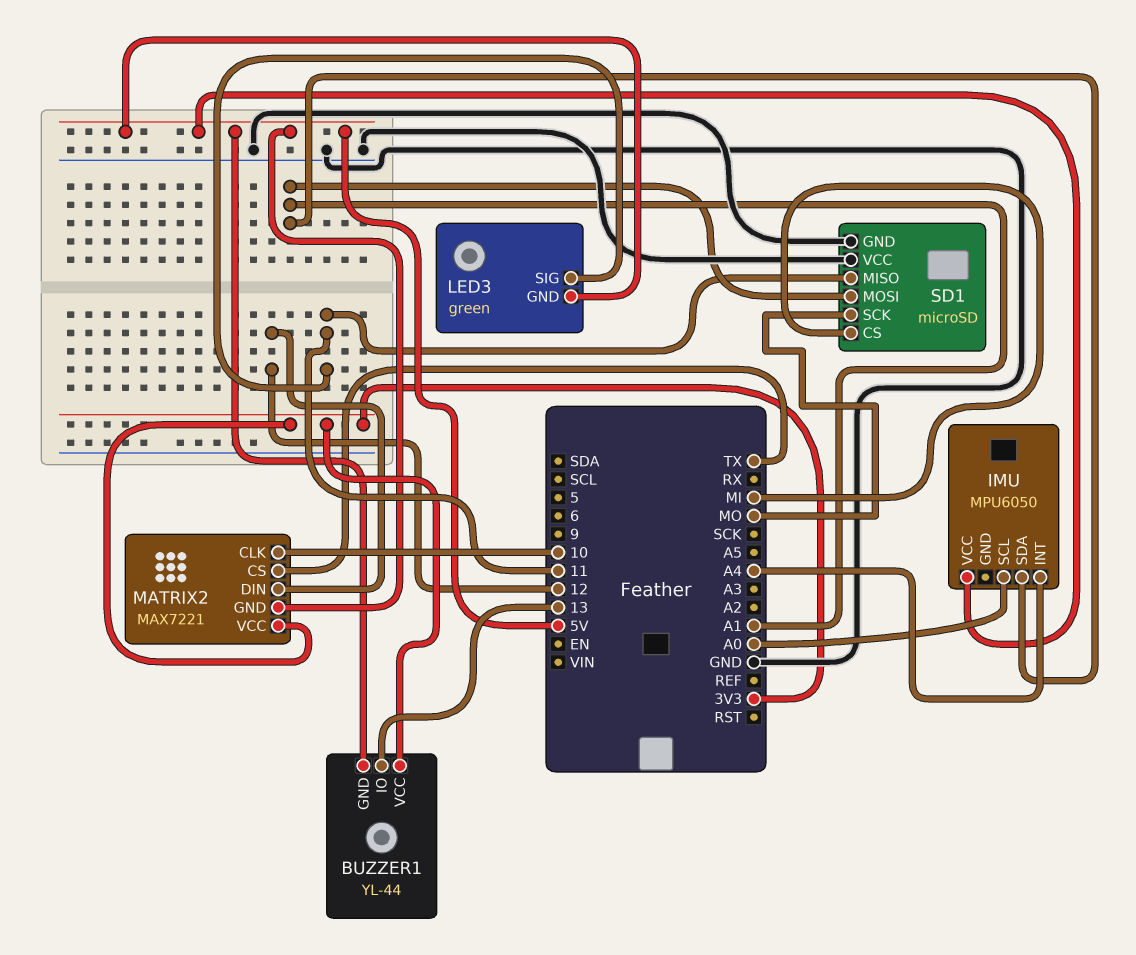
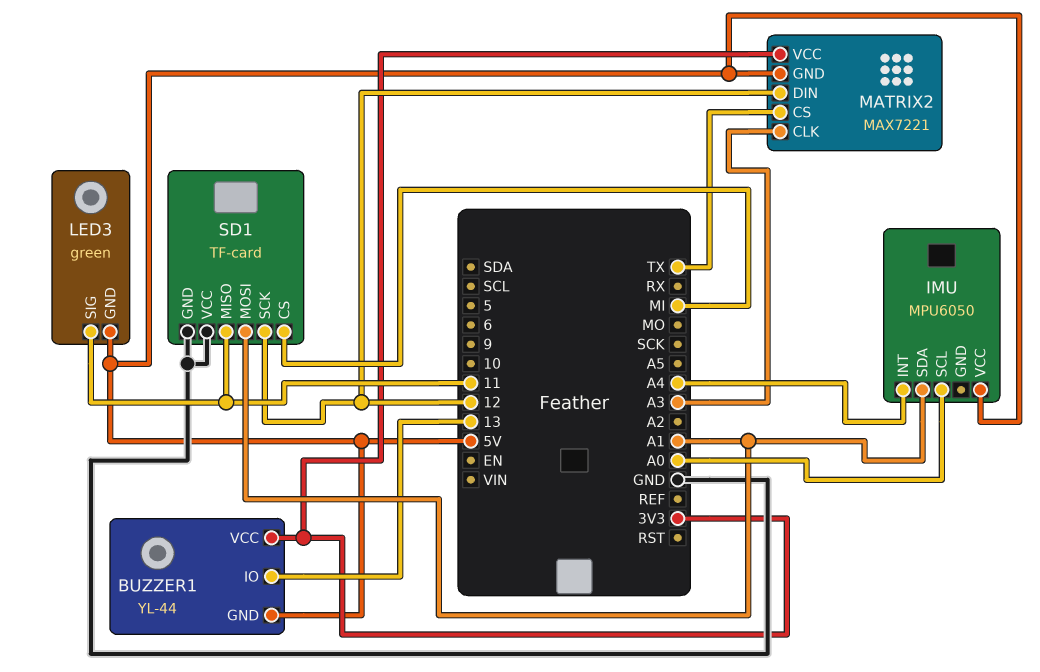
MATRIX2 pin CLK: 10 -> A3
SD1: microSD -> TF-card
SD1 pin SCK: MO -> 12

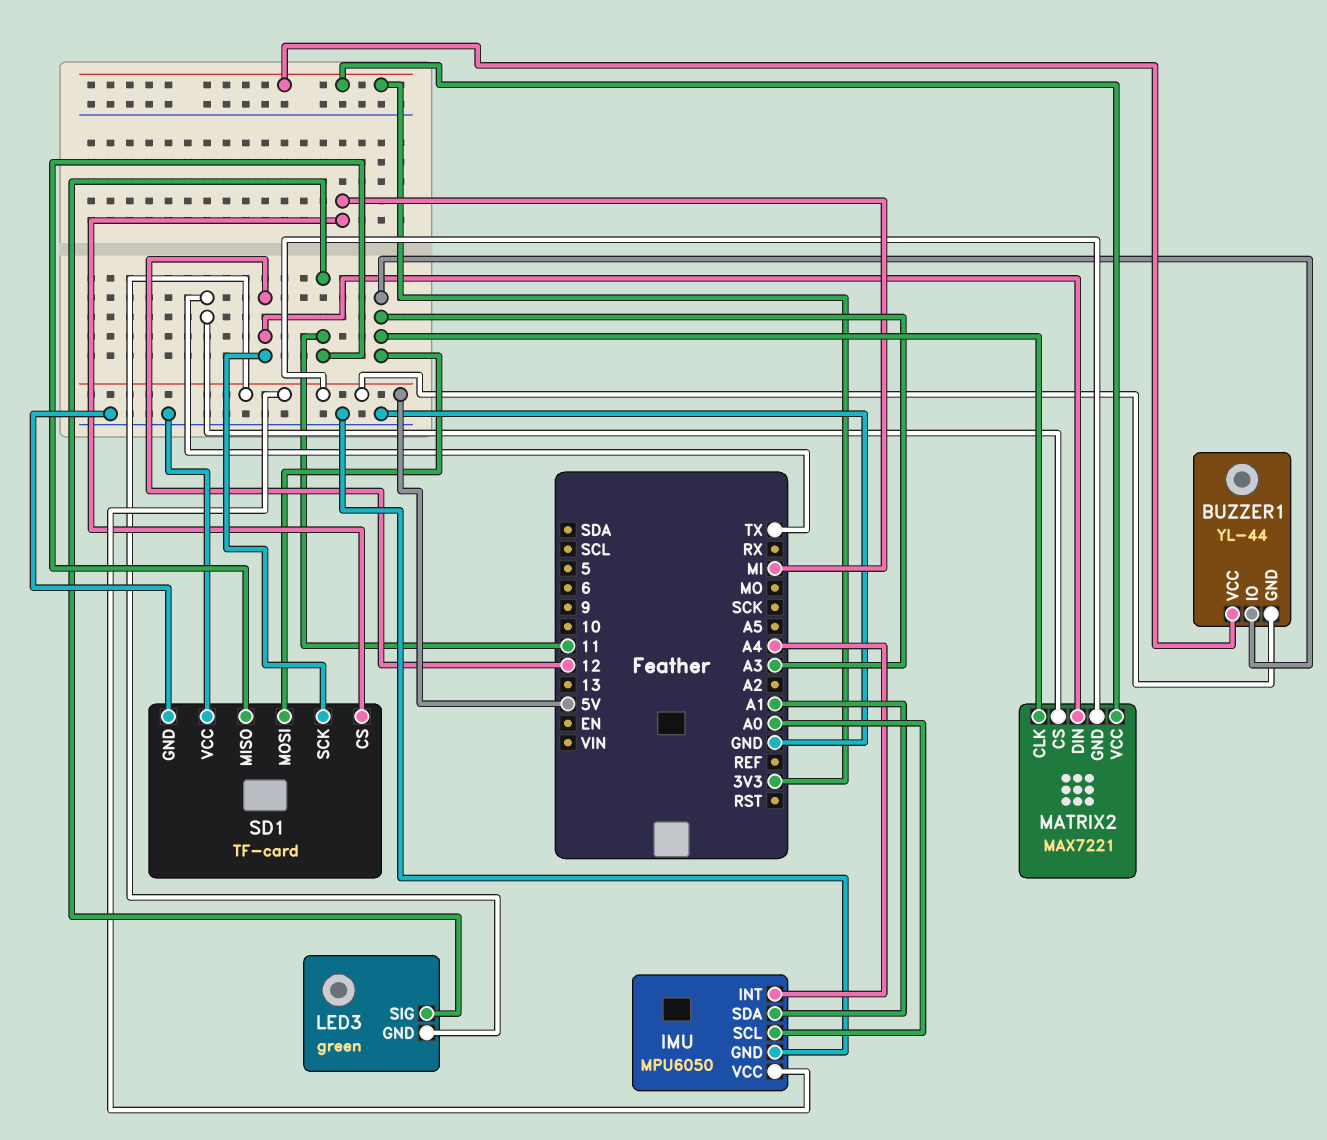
BUZZER1 pin IO: 13 -> A3
IMU pin GND: none -> GND
SD1 pin MOSI: A1 -> A3

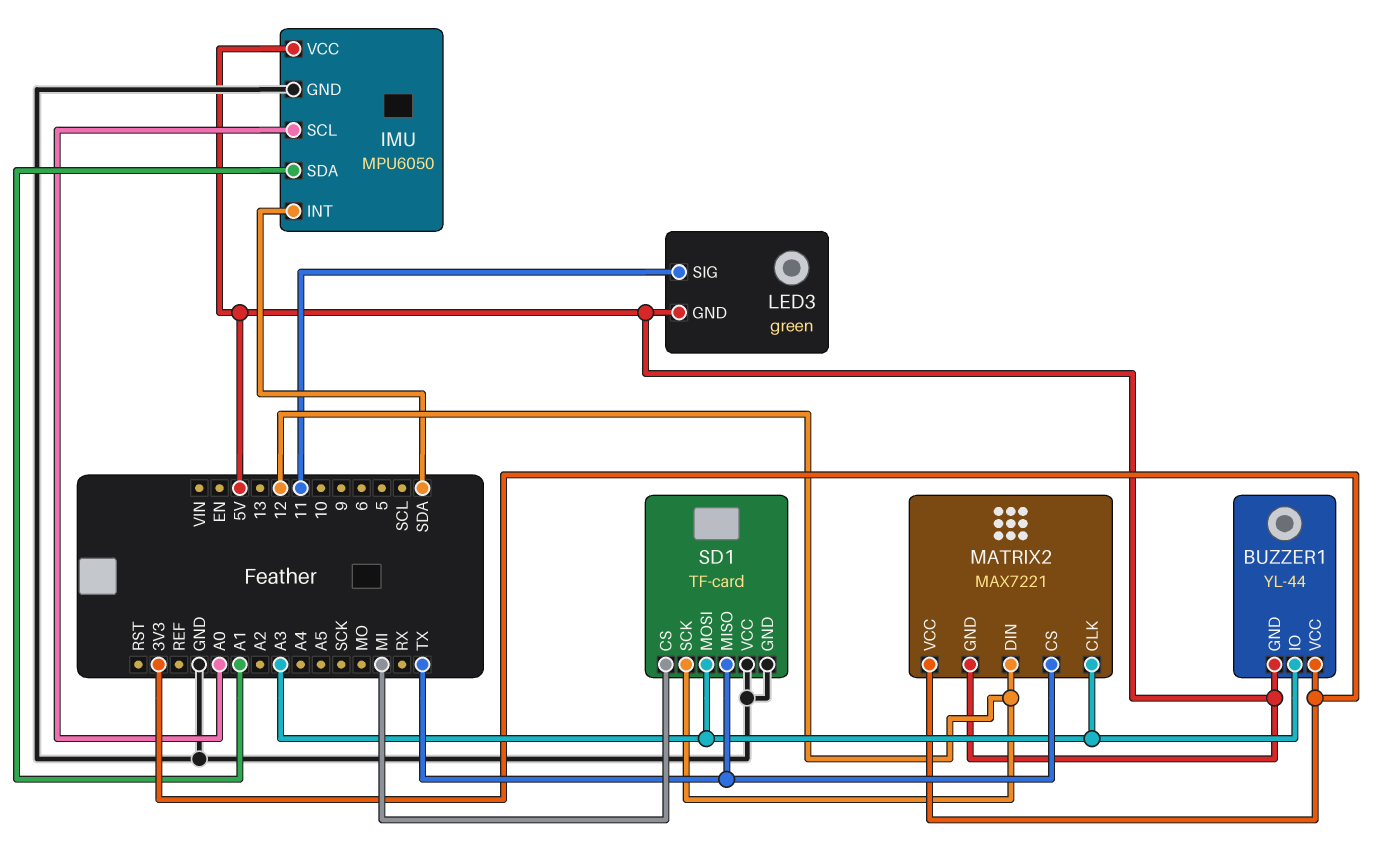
IMU pin INT: A4 -> SDA
SD1 pin MISO: 11 -> TX

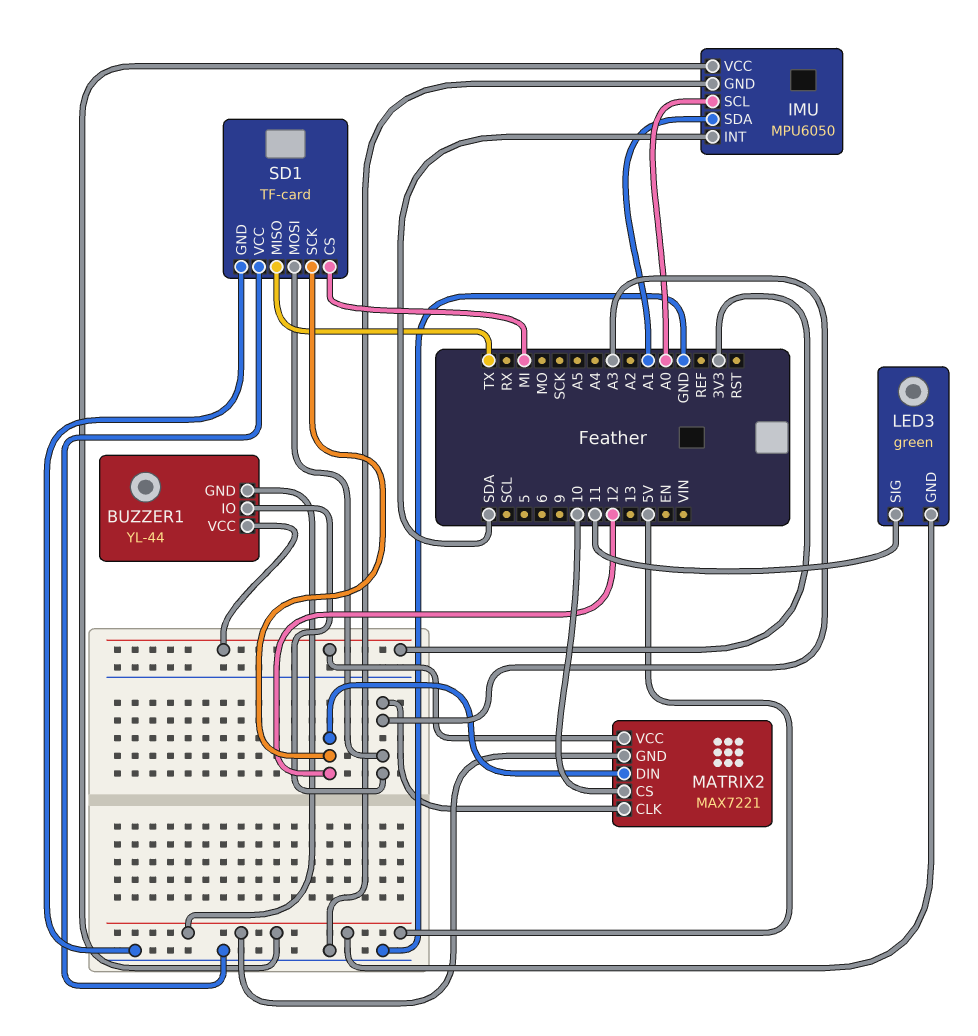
MATRIX2 pin CS: TX -> 10

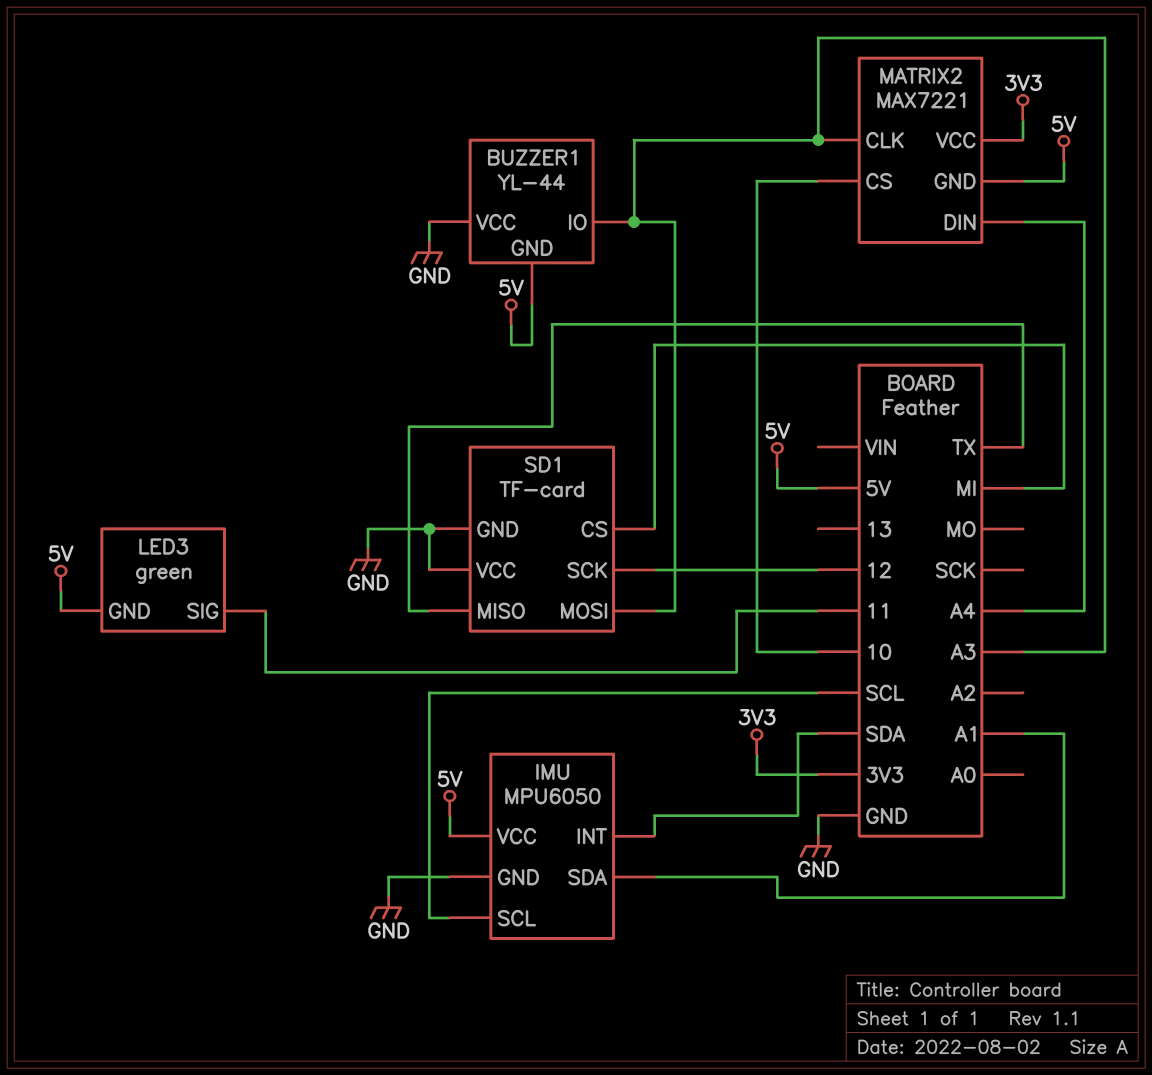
BUZZER1 pin VCC: 3V3 -> GND
IMU pin SCL: A0 -> SCL
MATRIX2 pin DIN: 12 -> A4

